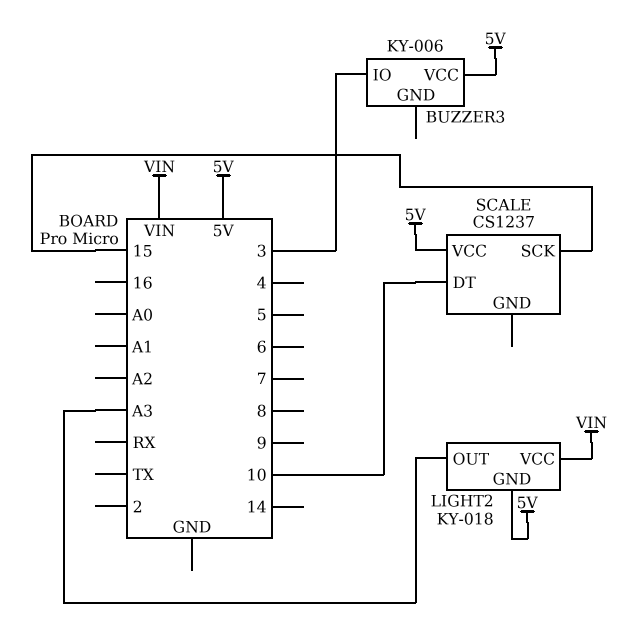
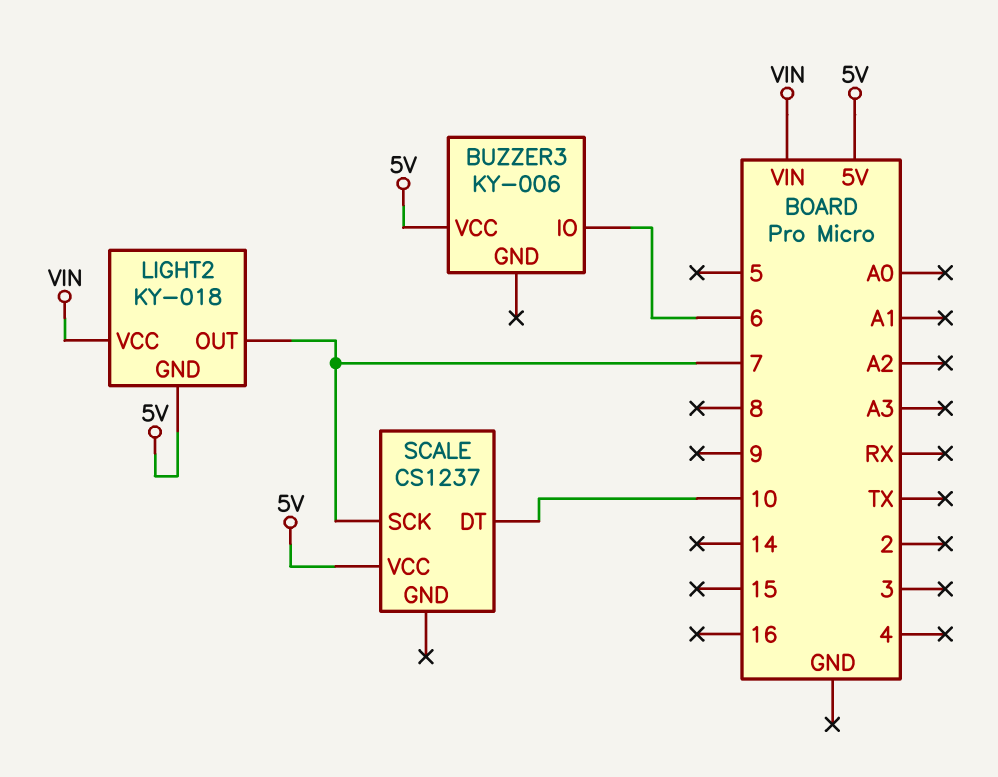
BUZZER3 pin IO: 3 -> 6
LIGHT2 pin OUT: A3 -> 7
SCALE pin SCK: 15 -> 7

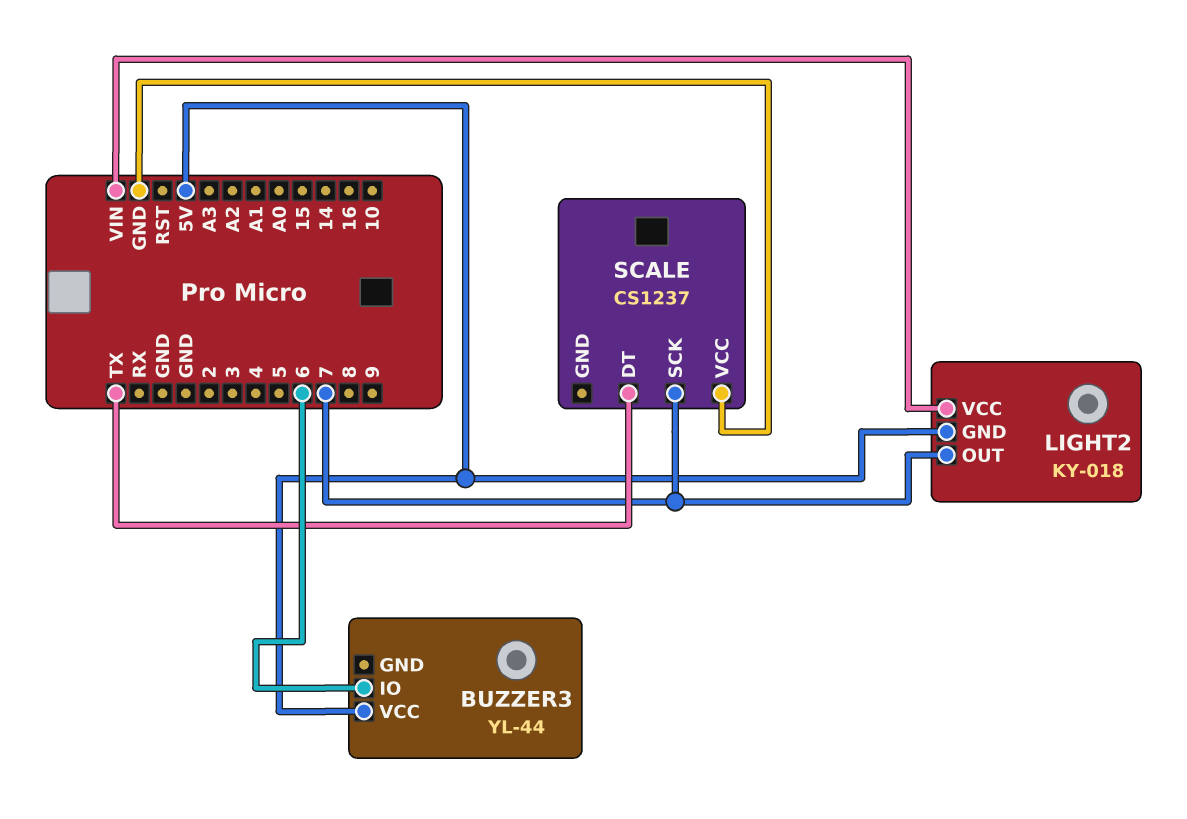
BUZZER3: KY-006 -> YL-44
SCALE pin DT: 10 -> TX
SCALE pin VCC: 5V -> GND

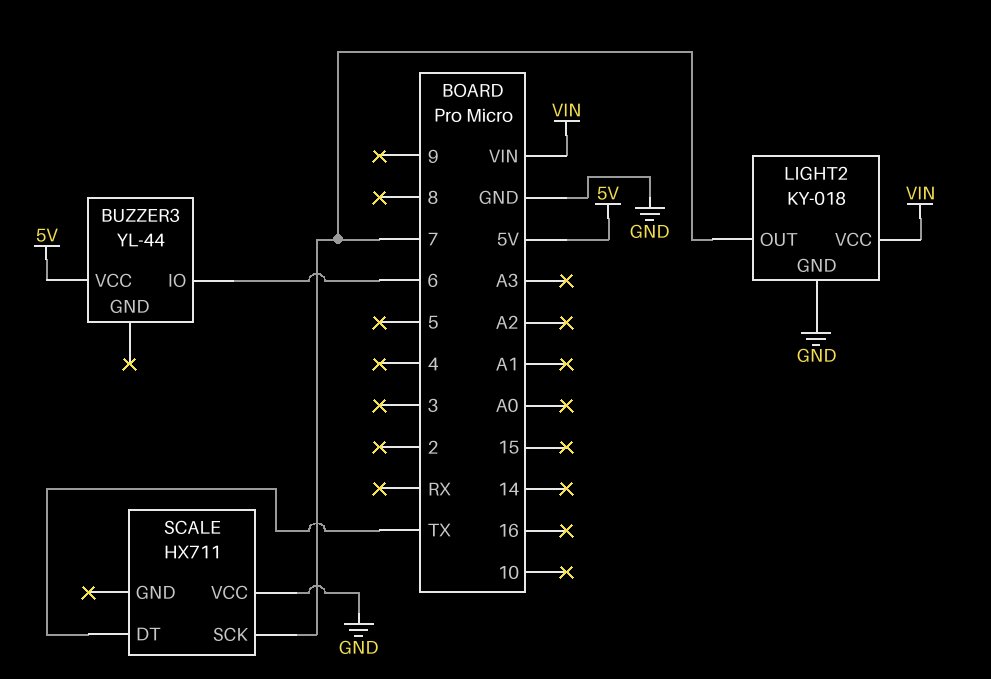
LIGHT2 pin GND: 5V -> GND
SCALE: CS1237 -> HX711

